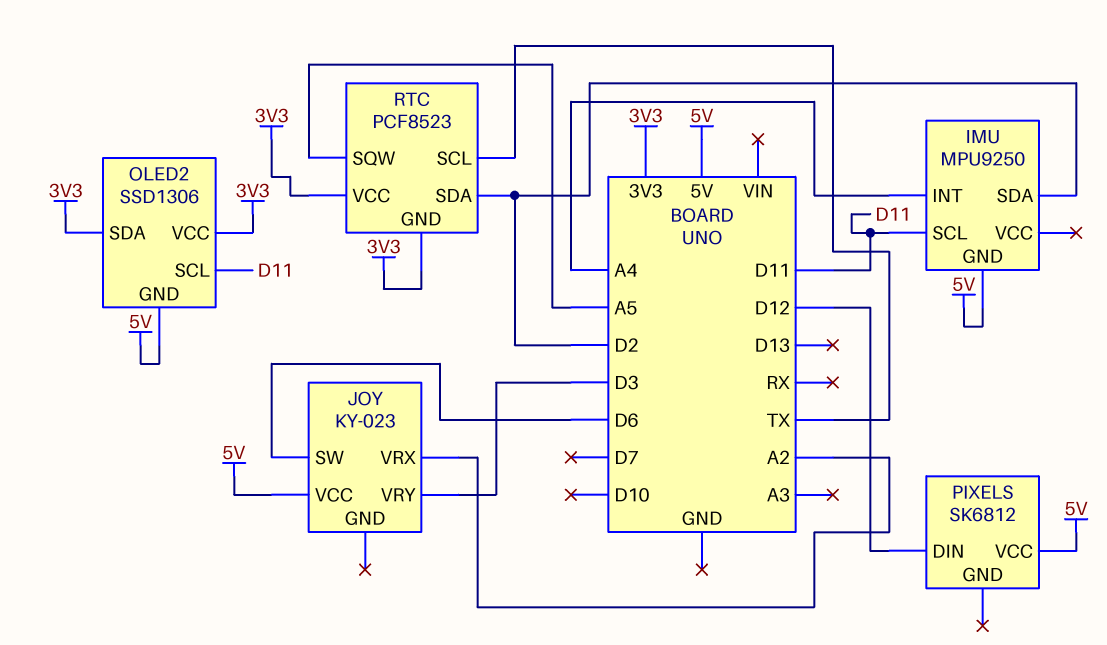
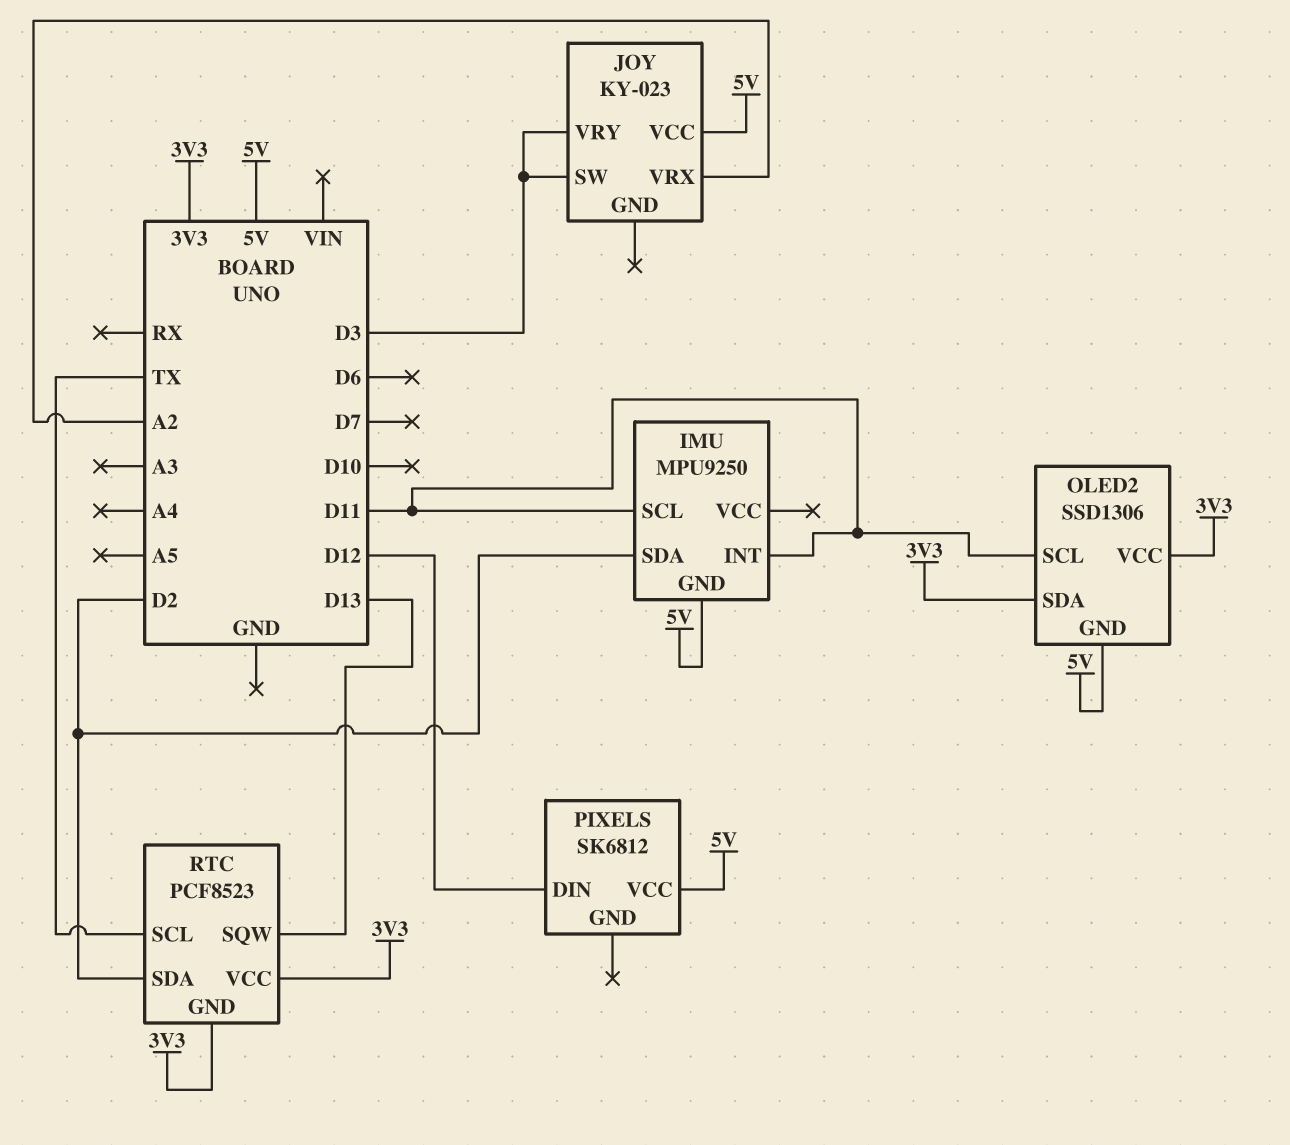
IMU pin INT: A4 -> D11
JOY pin SW: D6 -> D3
RTC pin SQW: A5 -> D13

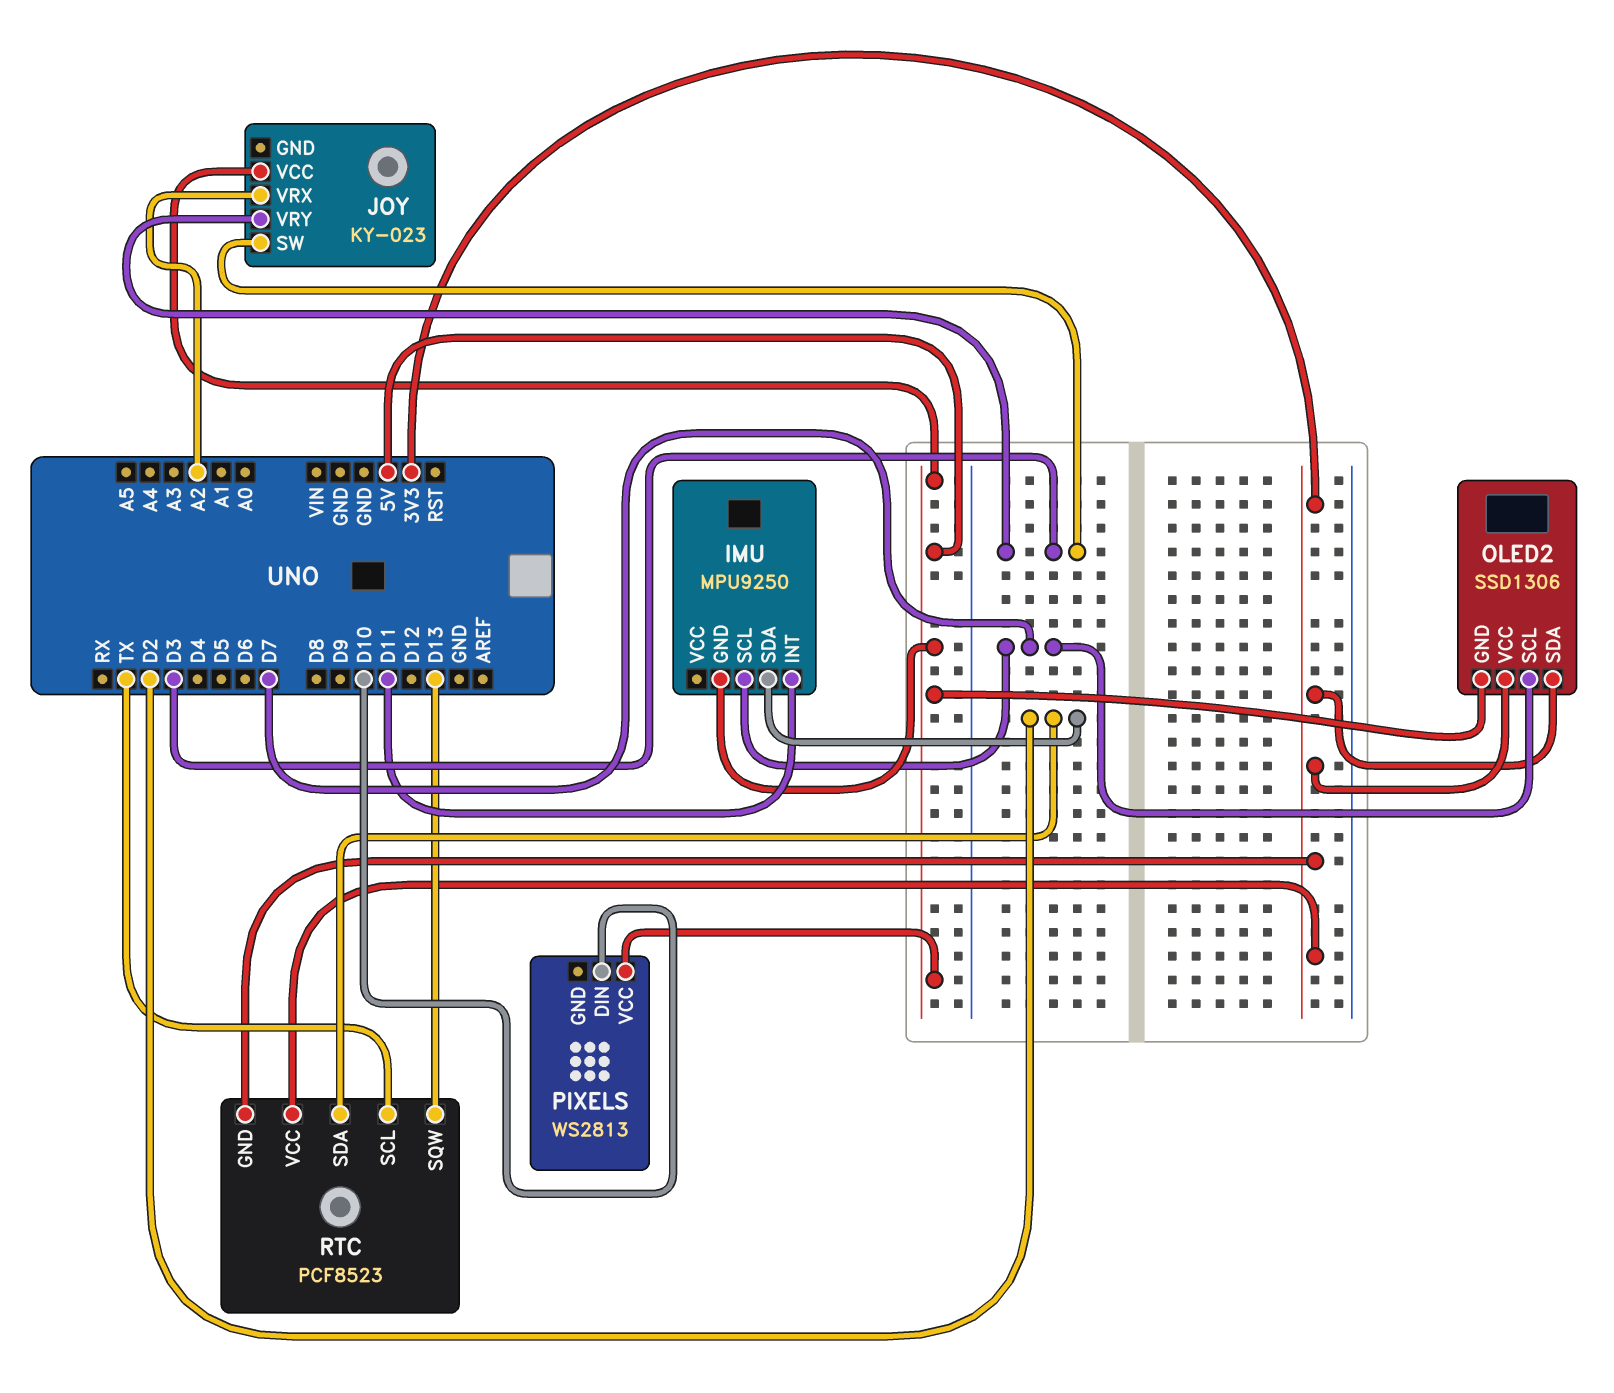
IMU pin SCL: D11 -> D7
OLED2 pin SCL: D11 -> D7
PIXELS: SK6812 -> WS2813
PIXELS pin DIN: D12 -> D10

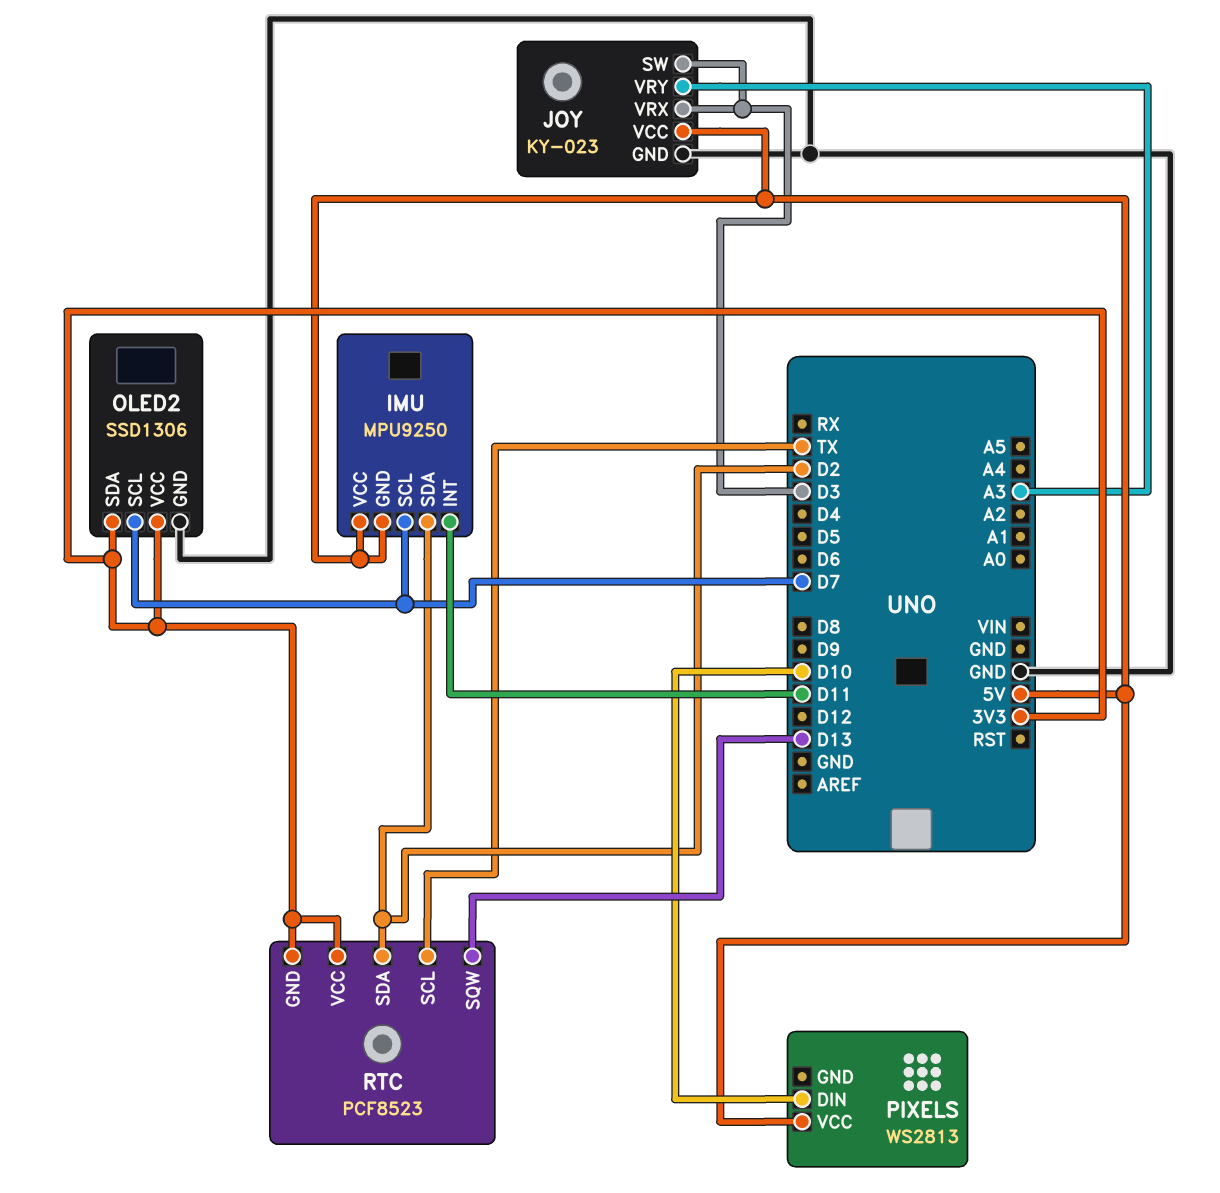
IMU pin VCC: none -> 5V
JOY pin GND: none -> GND
JOY pin VRX: A2 -> D3
JOY pin VRY: D3 -> A3
OLED2 pin GND: 5V -> GND

